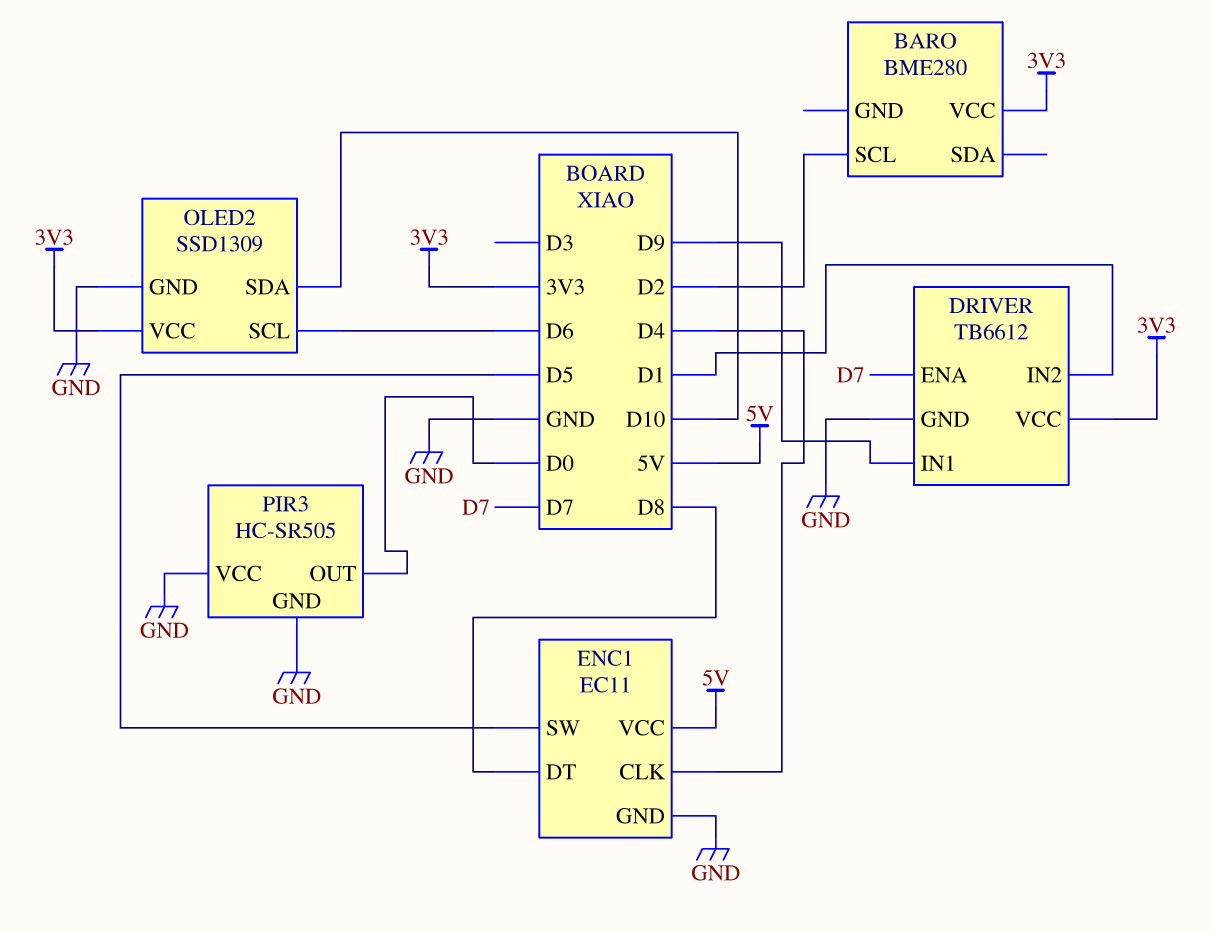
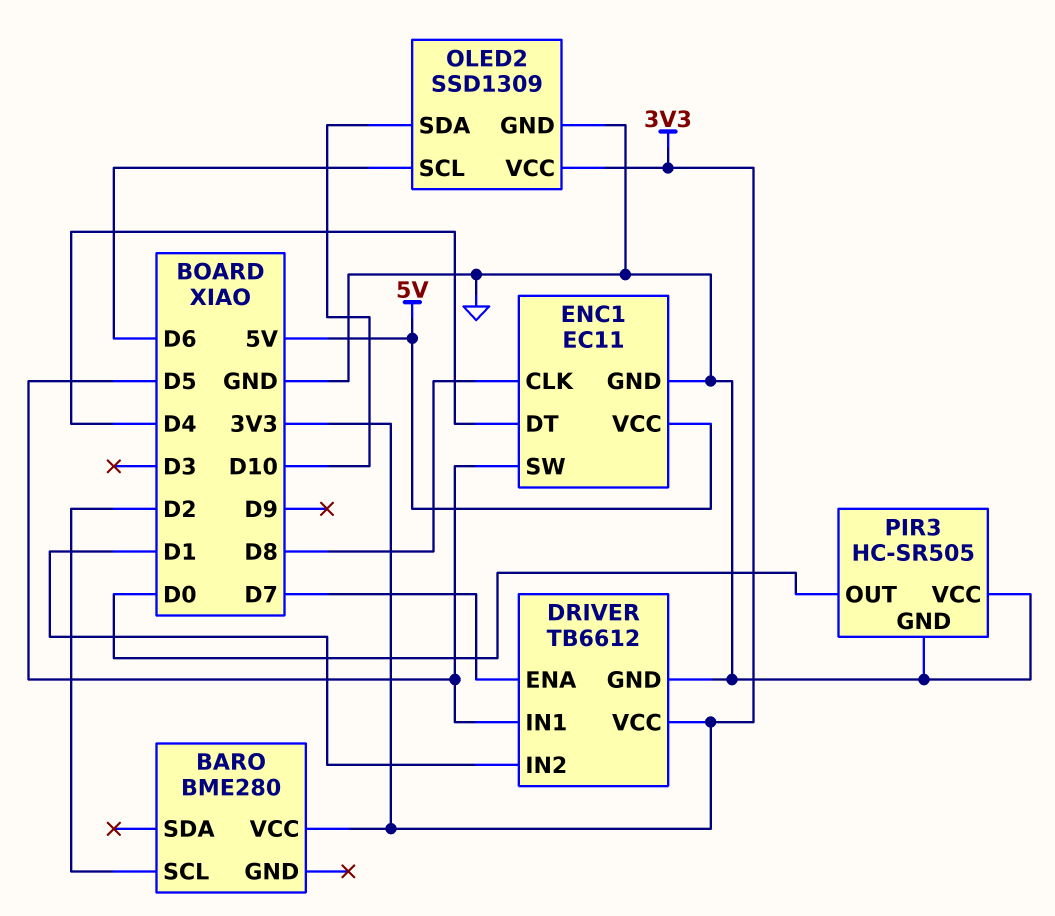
DRIVER pin IN1: D9 -> D5
ENC1 pin CLK: D4 -> D8
ENC1 pin DT: D8 -> D4

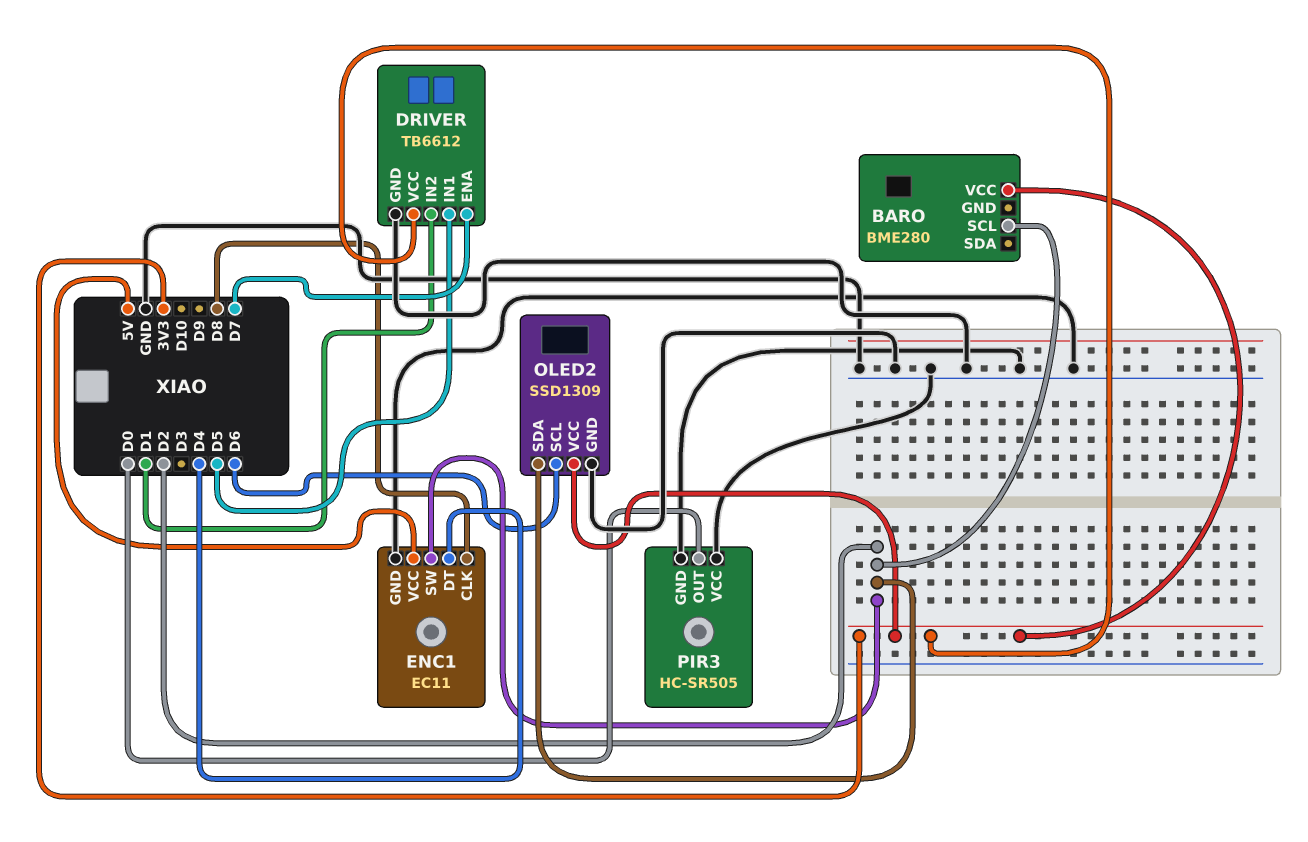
ENC1 pin SW: D5 -> D2
OLED2 pin SDA: D10 -> D2

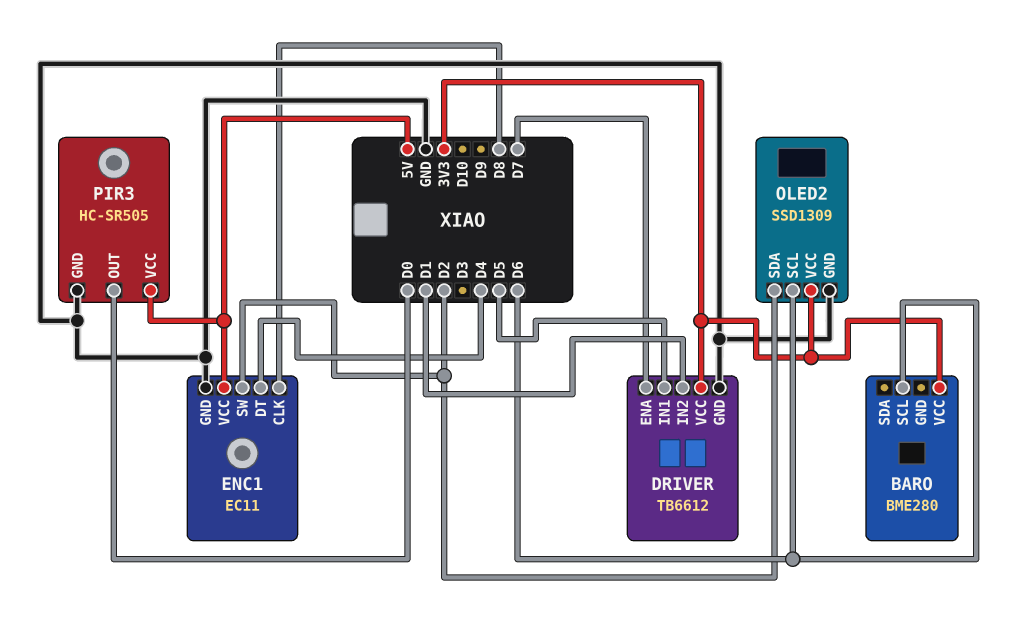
BARO pin SCL: D2 -> D6
PIR3 pin VCC: GND -> 5V

